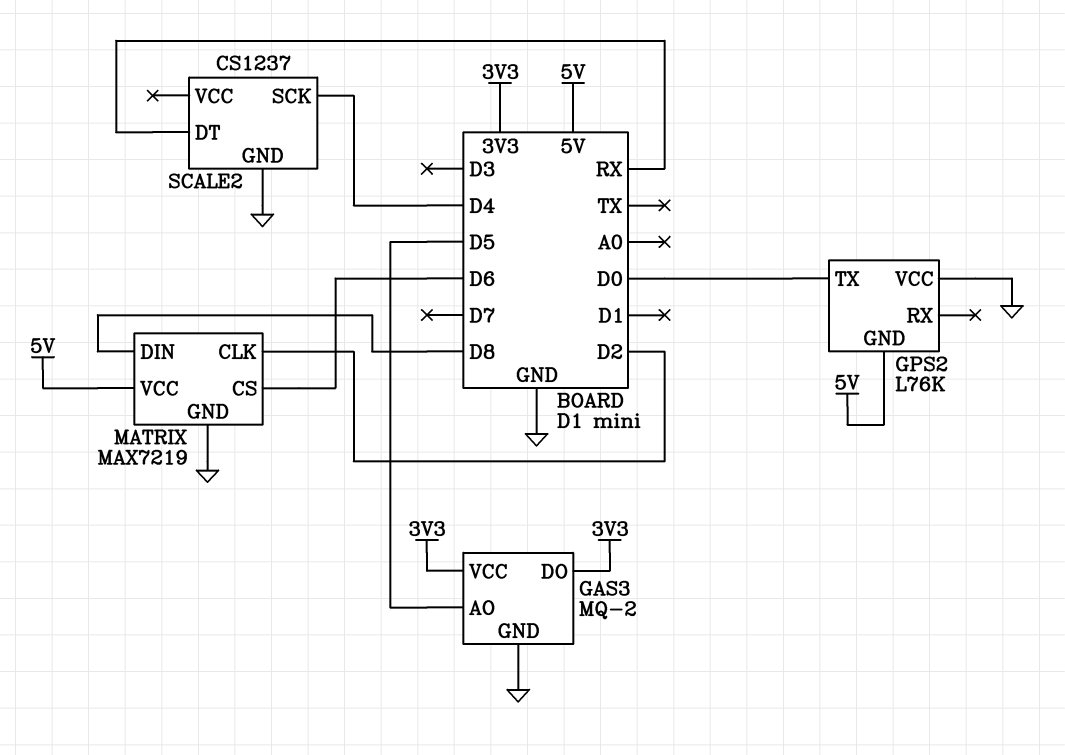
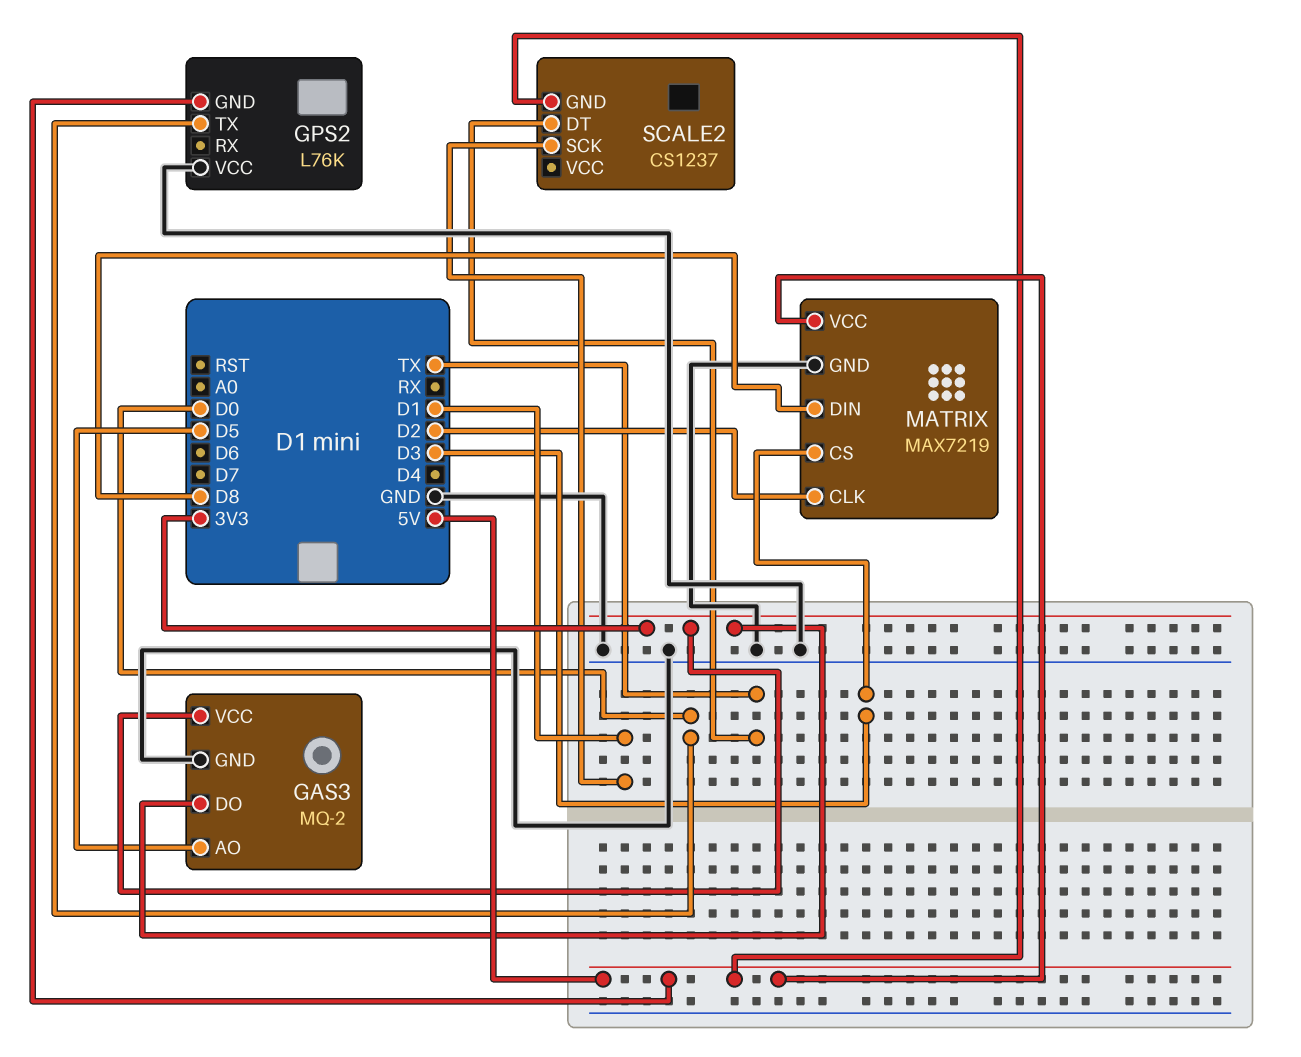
MATRIX pin CS: D6 -> D3
SCALE2 pin DT: RX -> TX
SCALE2 pin GND: GND -> 5V
SCALE2 pin SCK: D4 -> D1

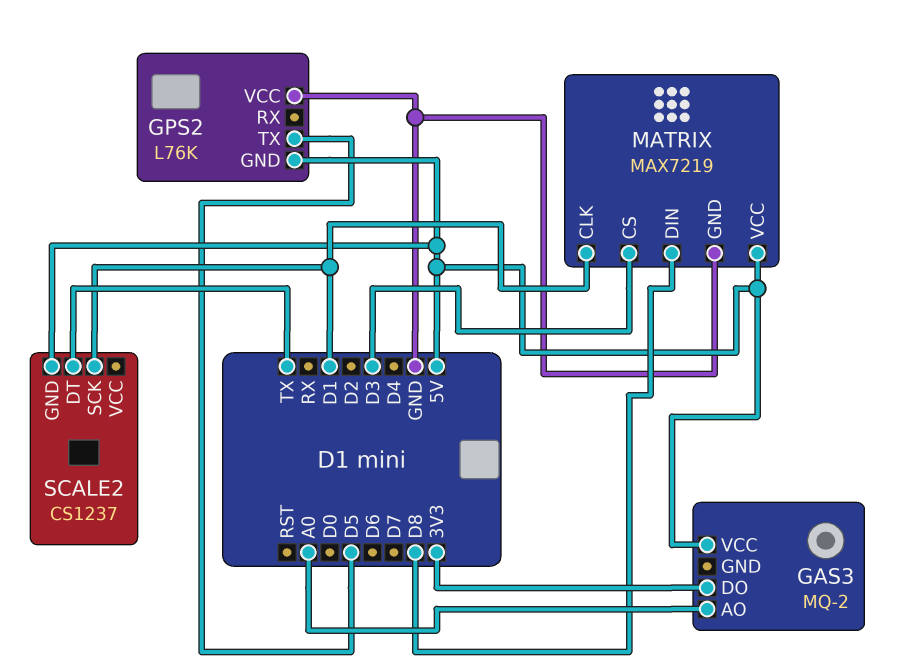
GAS3 pin AO: D5 -> A0
GAS3 pin GND: GND -> none
GAS3 pin VCC: 3V3 -> 5V
GPS2 pin TX: D0 -> D5
MATRIX pin CLK: D2 -> D1

